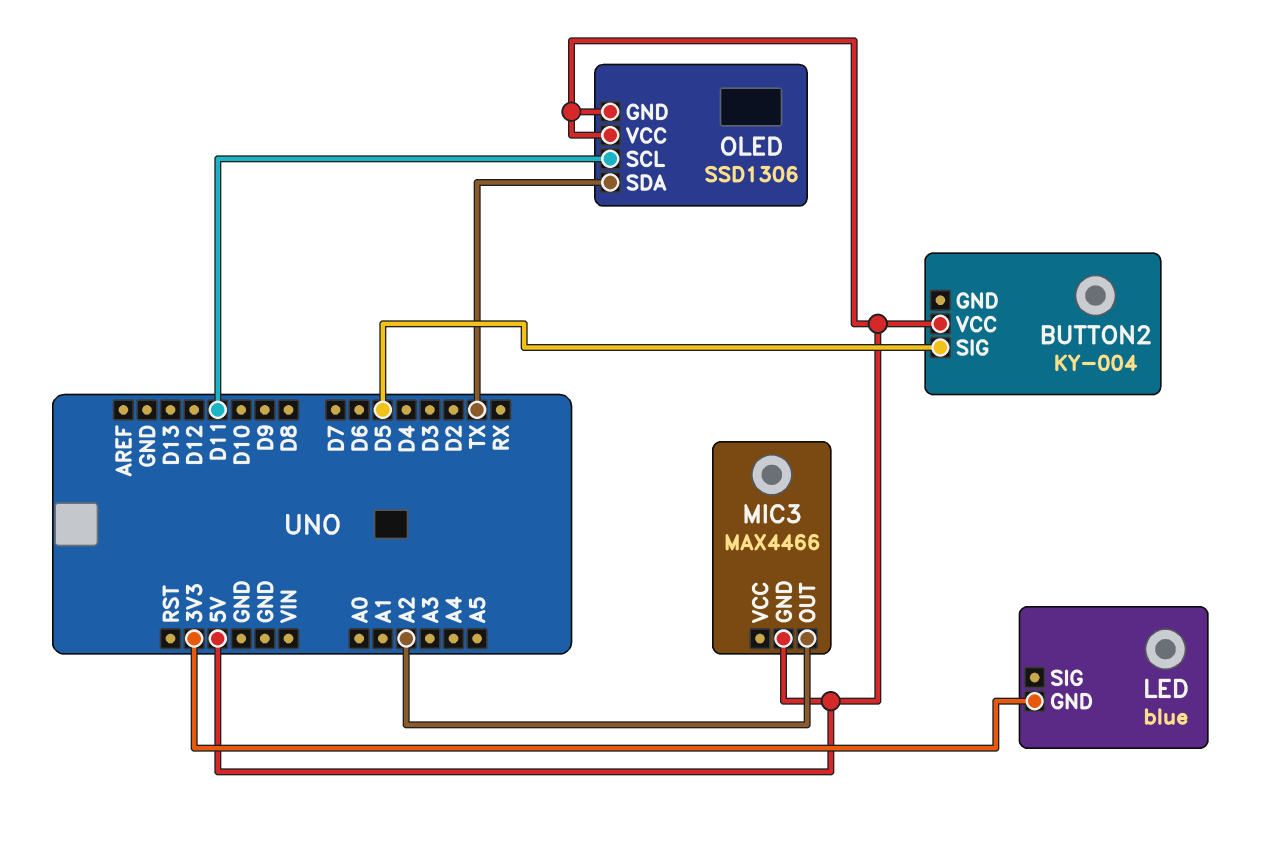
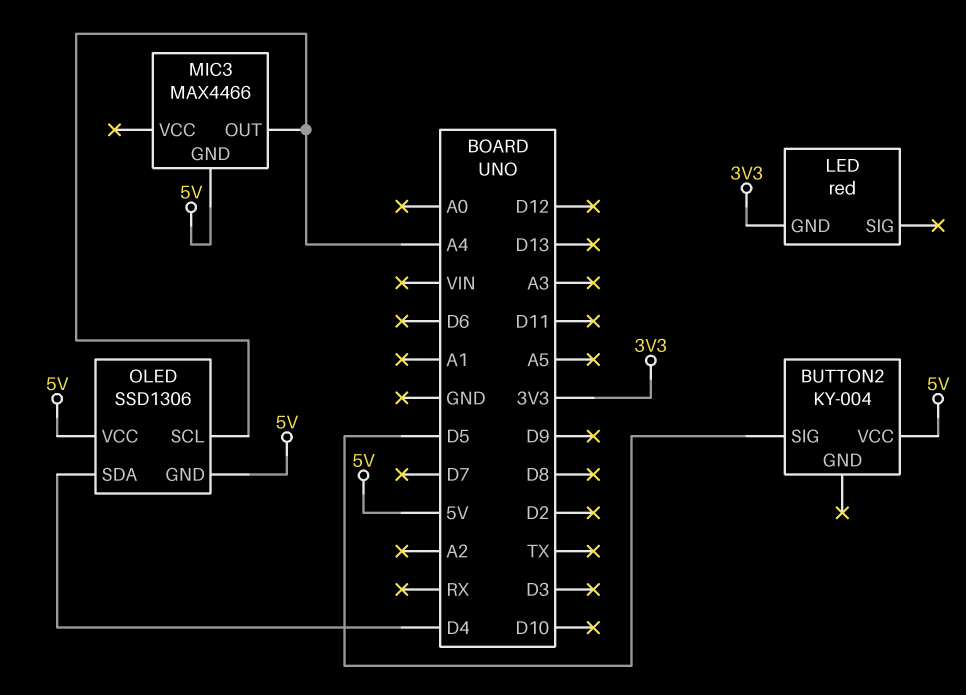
LED: blue -> red
MIC3 pin OUT: A2 -> A4
OLED pin SCL: D11 -> A4
OLED pin SDA: TX -> D4

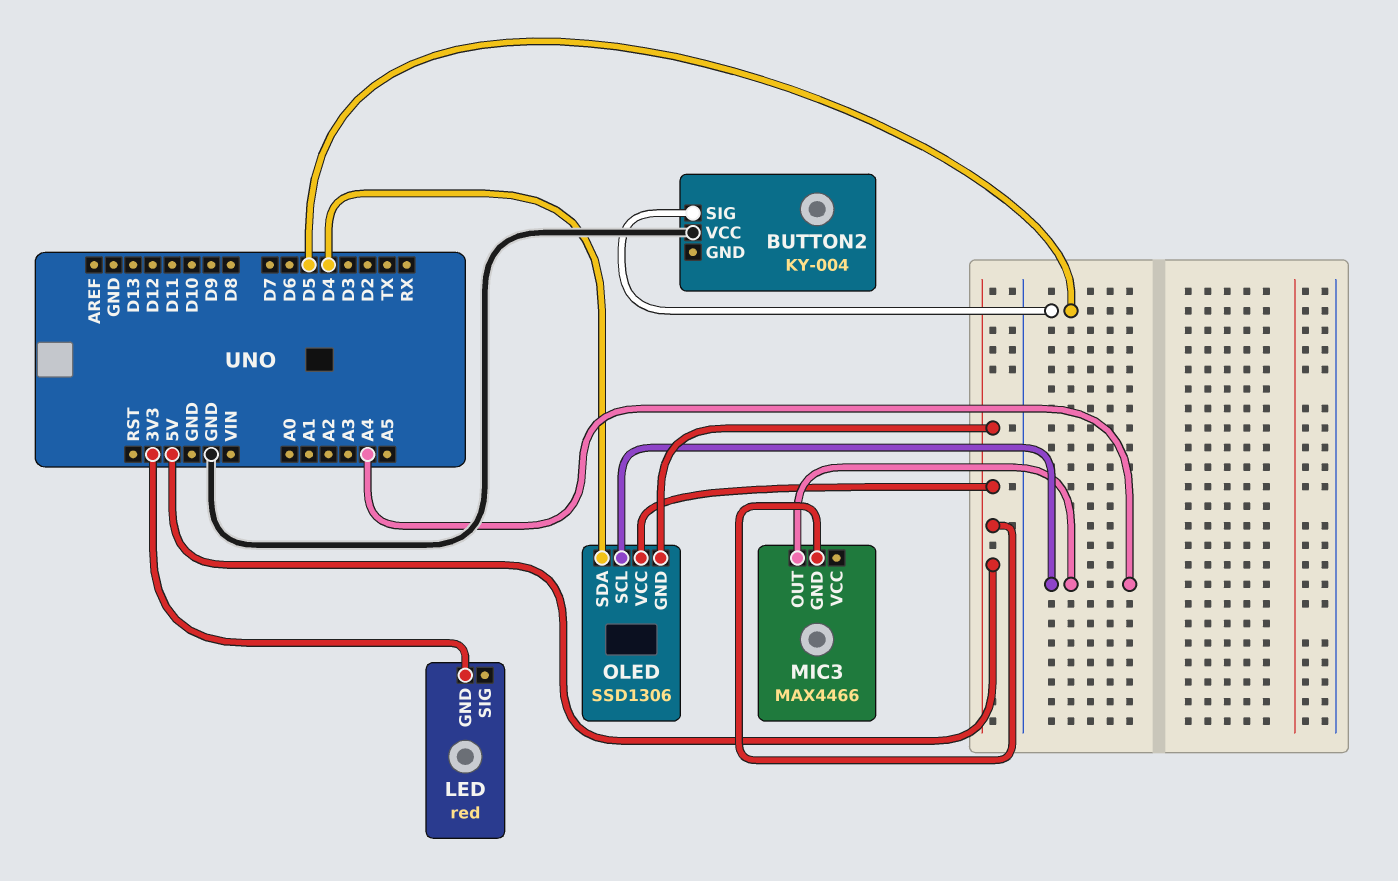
BUTTON2 pin VCC: 5V -> GND

